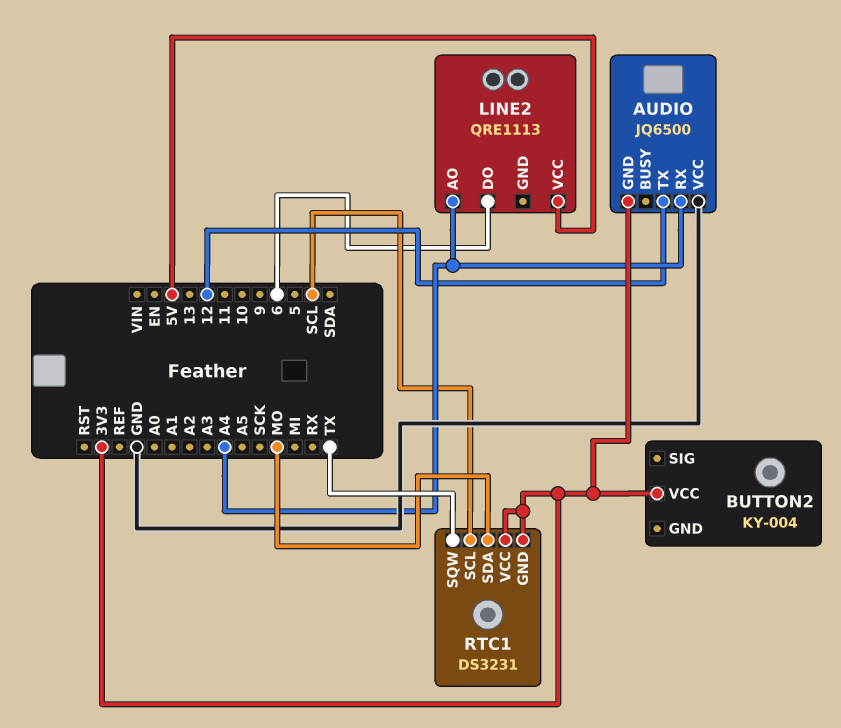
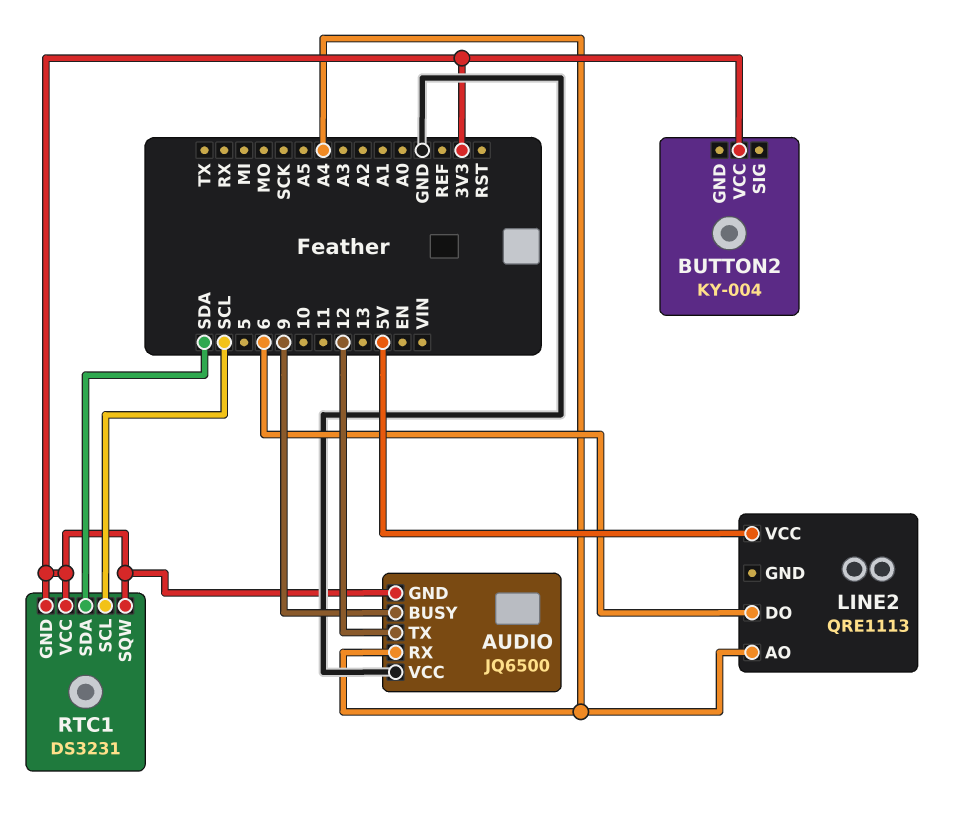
AUDIO pin BUSY: none -> 9
RTC1 pin SDA: MO -> SDA
RTC1 pin SQW: TX -> 3V3

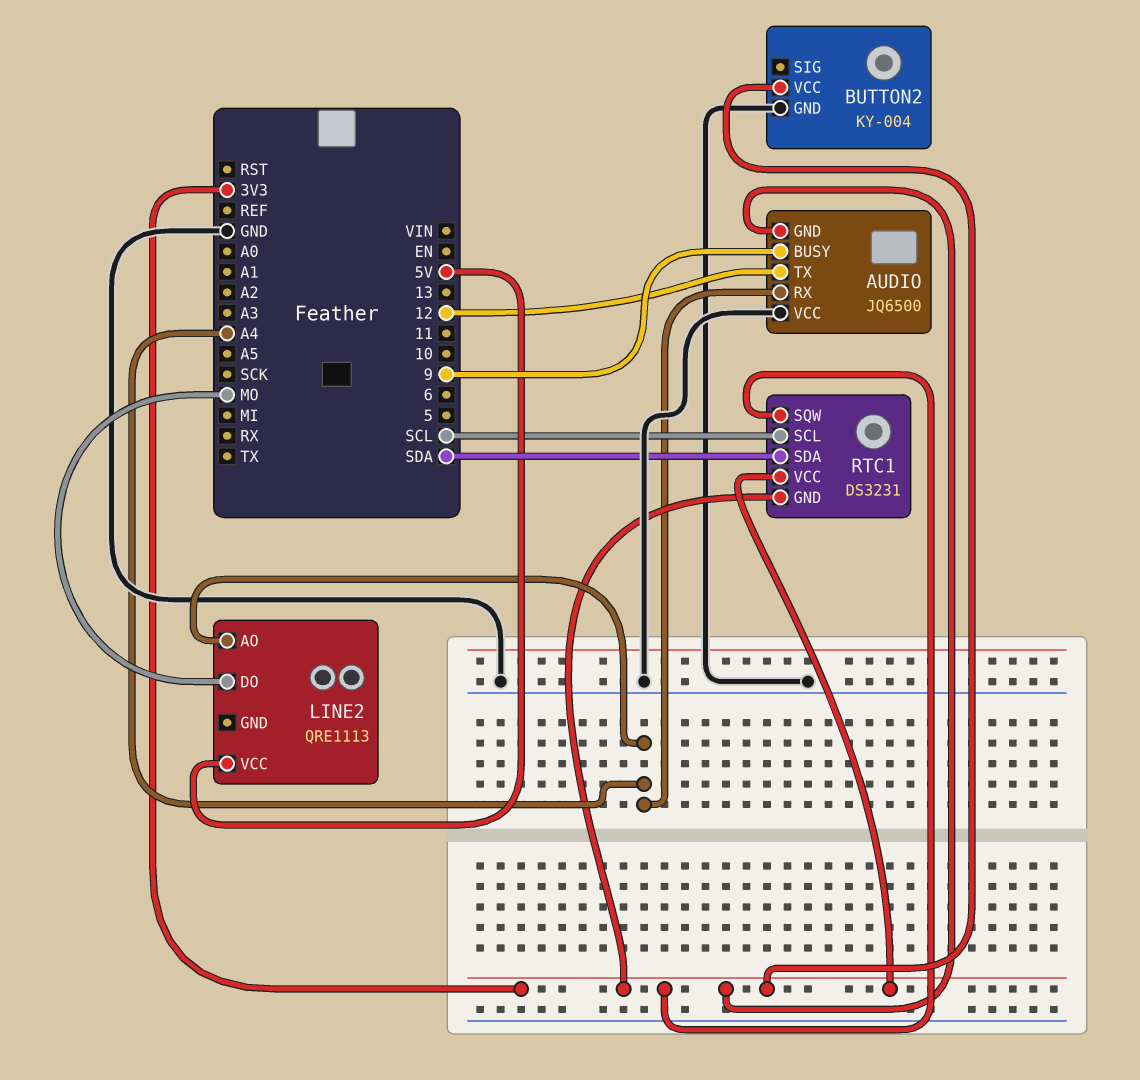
BUTTON2 pin GND: none -> GND
LINE2 pin DO: 6 -> MO

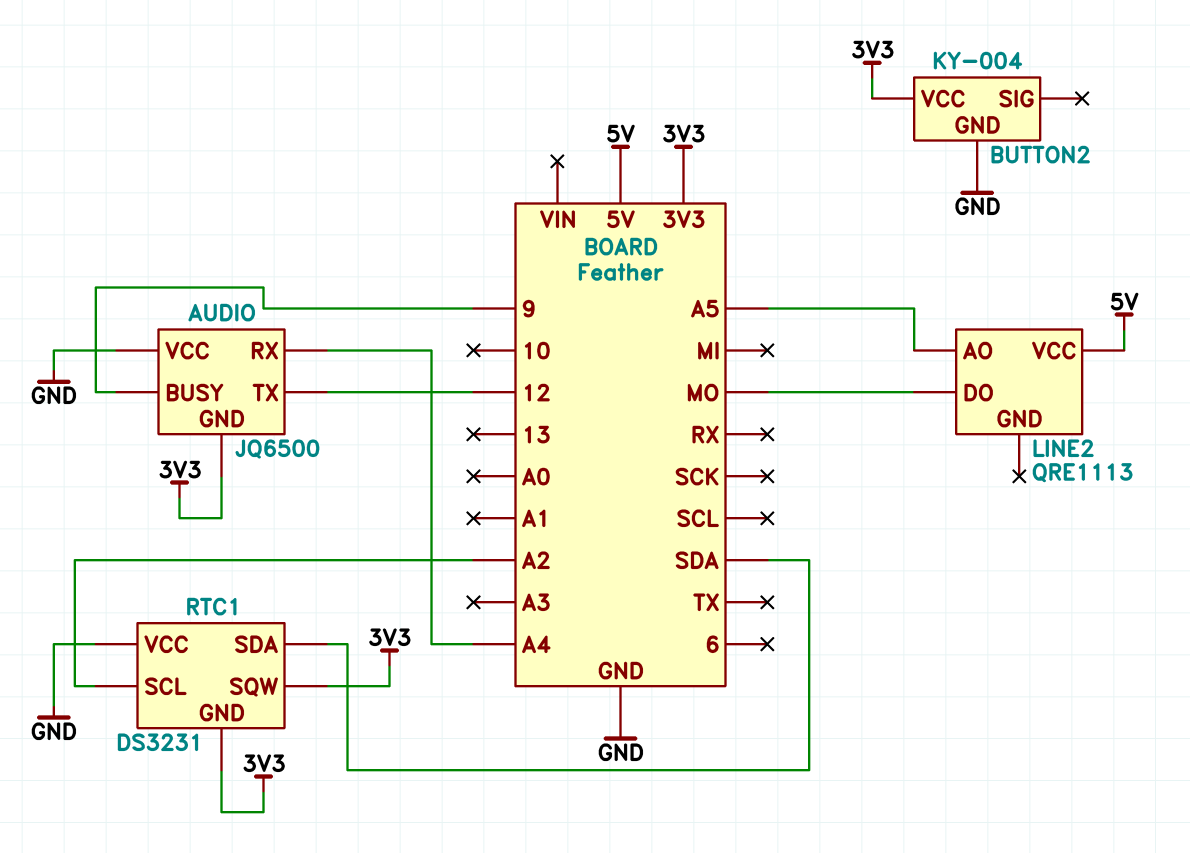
LINE2 pin AO: A4 -> A5
RTC1 pin SCL: SCL -> A2
RTC1 pin VCC: 3V3 -> GND

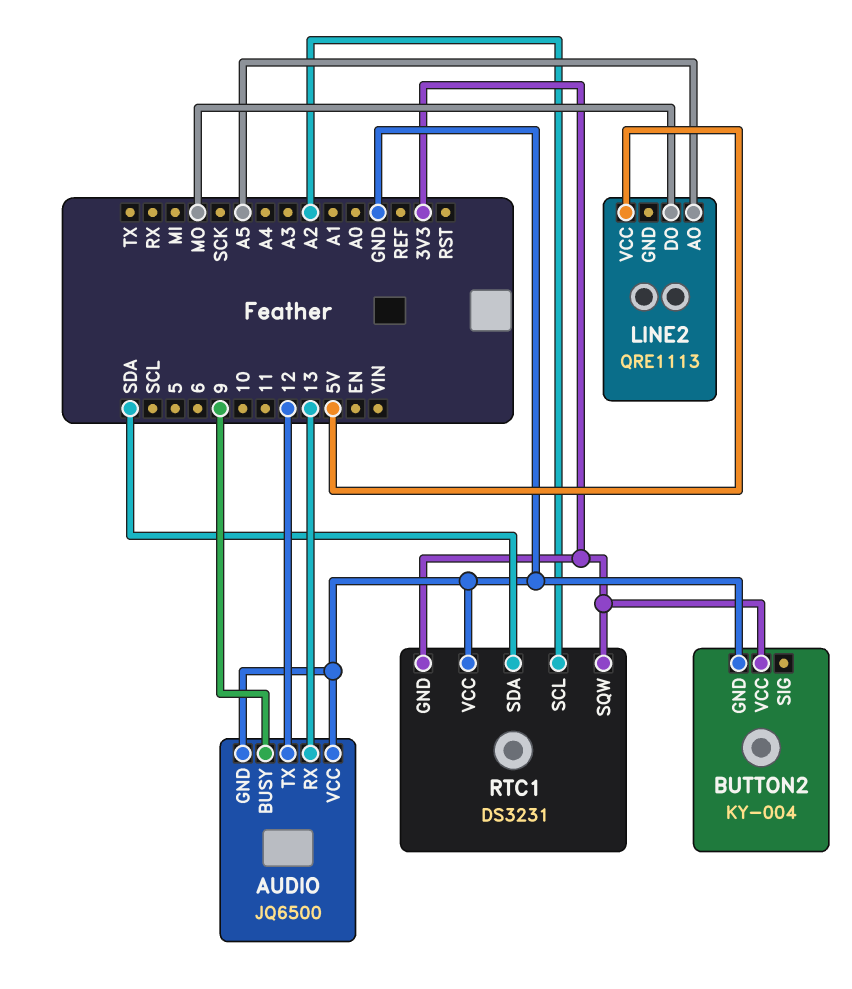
AUDIO pin GND: 3V3 -> GND
AUDIO pin RX: A4 -> 13

